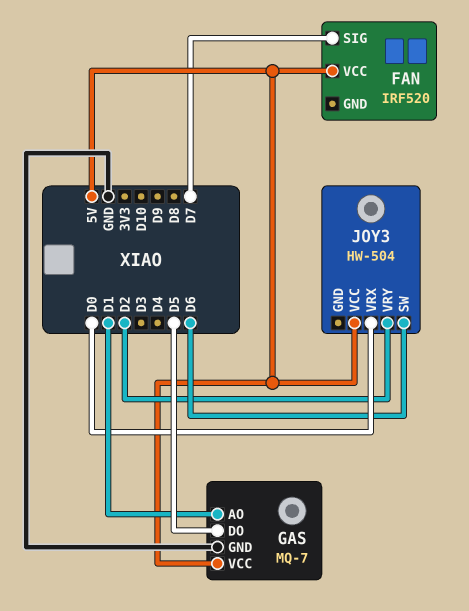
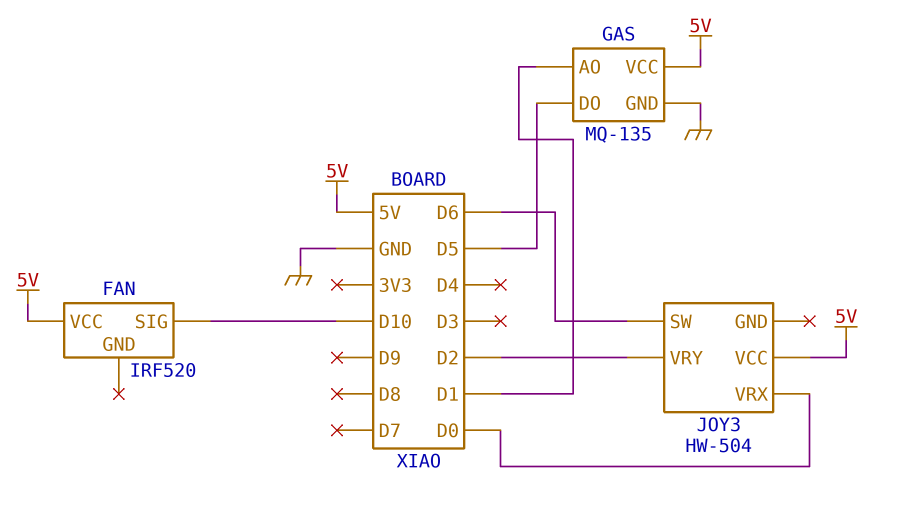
FAN pin SIG: D7 -> D10
GAS: MQ-7 -> MQ-135

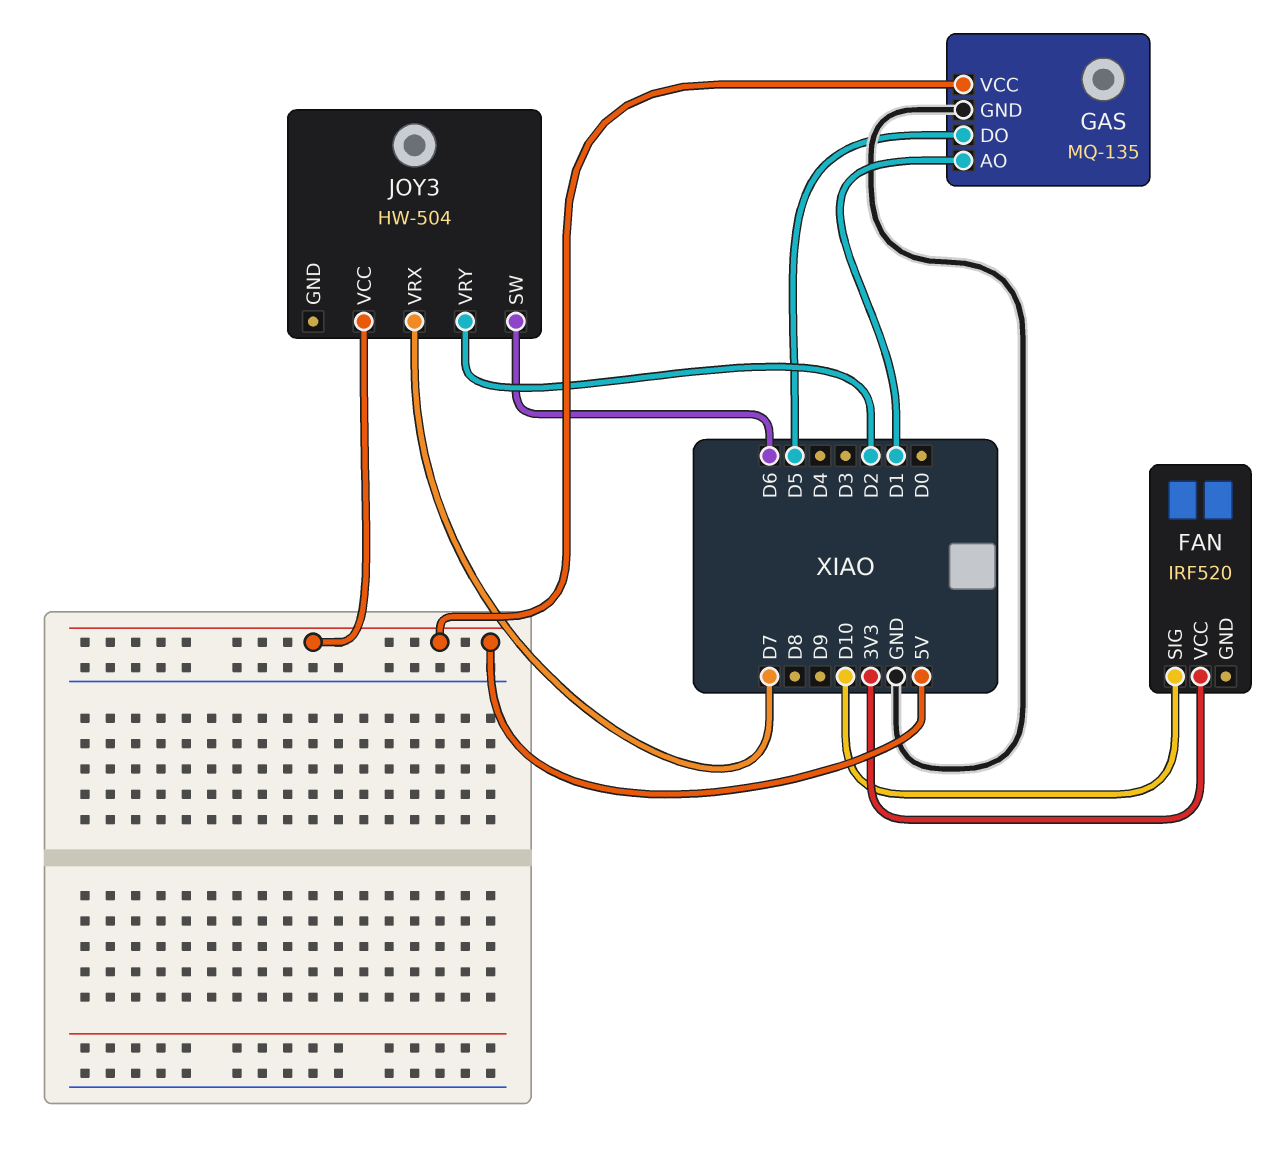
FAN pin VCC: 5V -> 3V3
JOY3 pin VRX: D0 -> D7

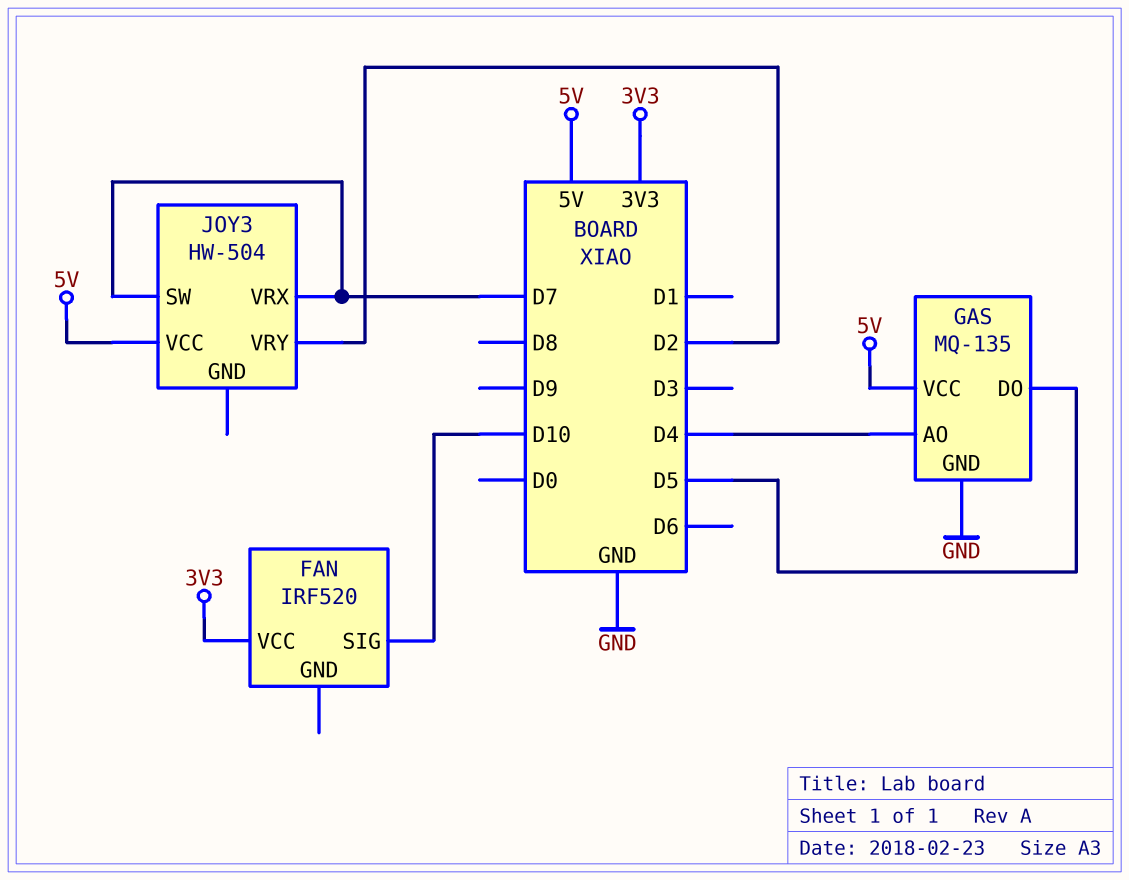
GAS pin AO: D1 -> D4
JOY3 pin SW: D6 -> D7

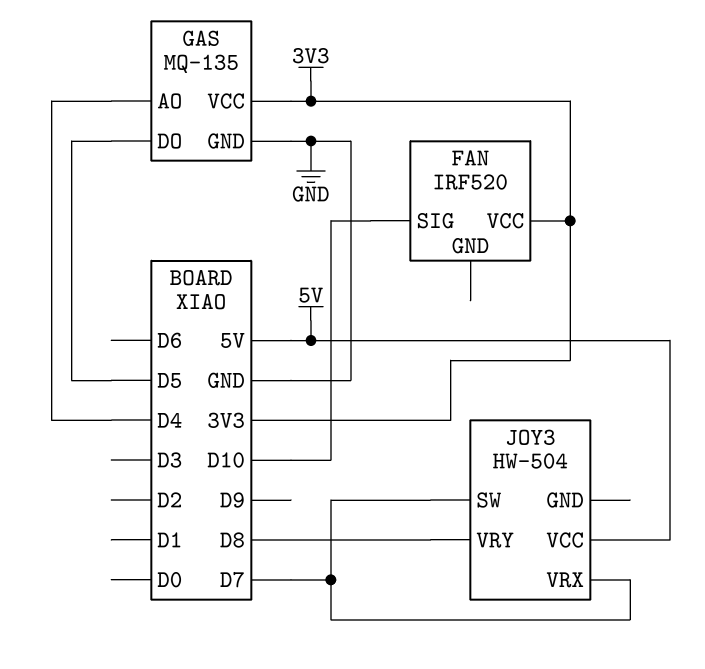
GAS pin VCC: 5V -> 3V3
JOY3 pin VRY: D2 -> D8

